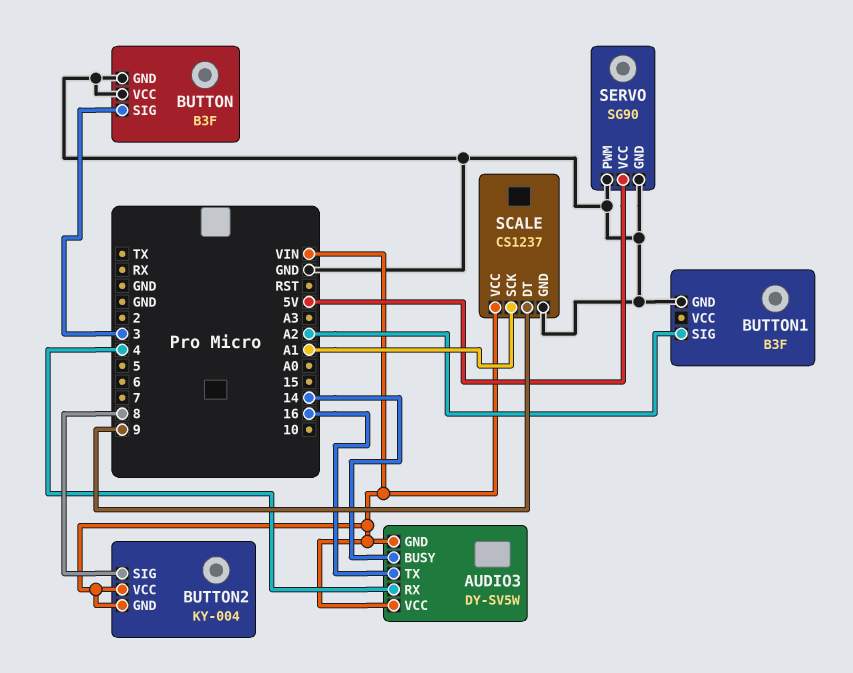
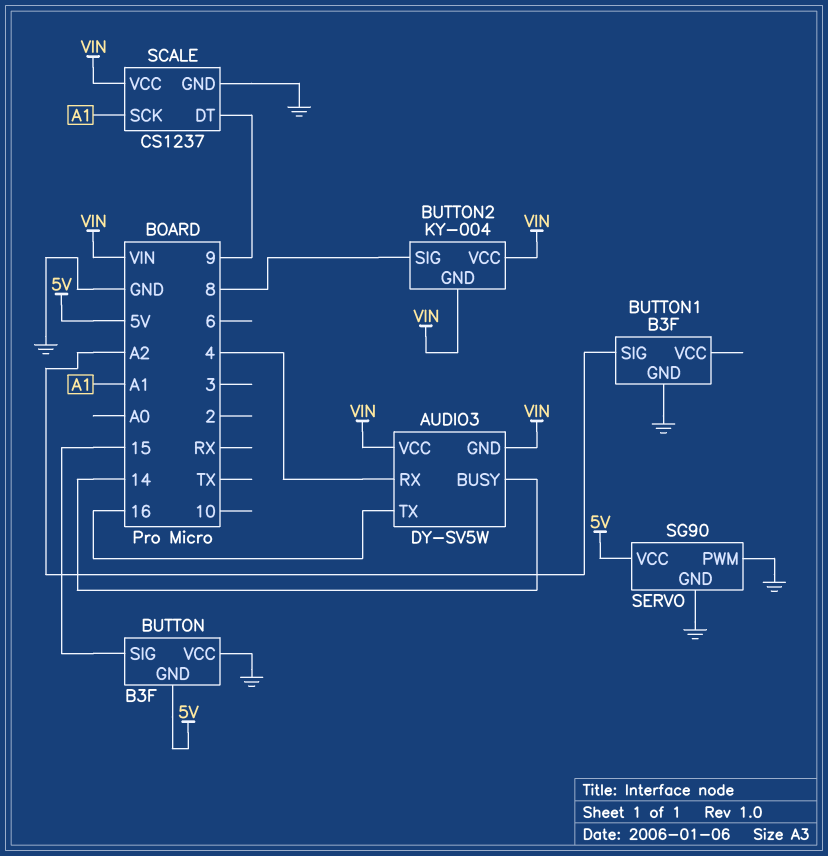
BUTTON pin GND: GND -> 5V
BUTTON pin SIG: 3 -> 15

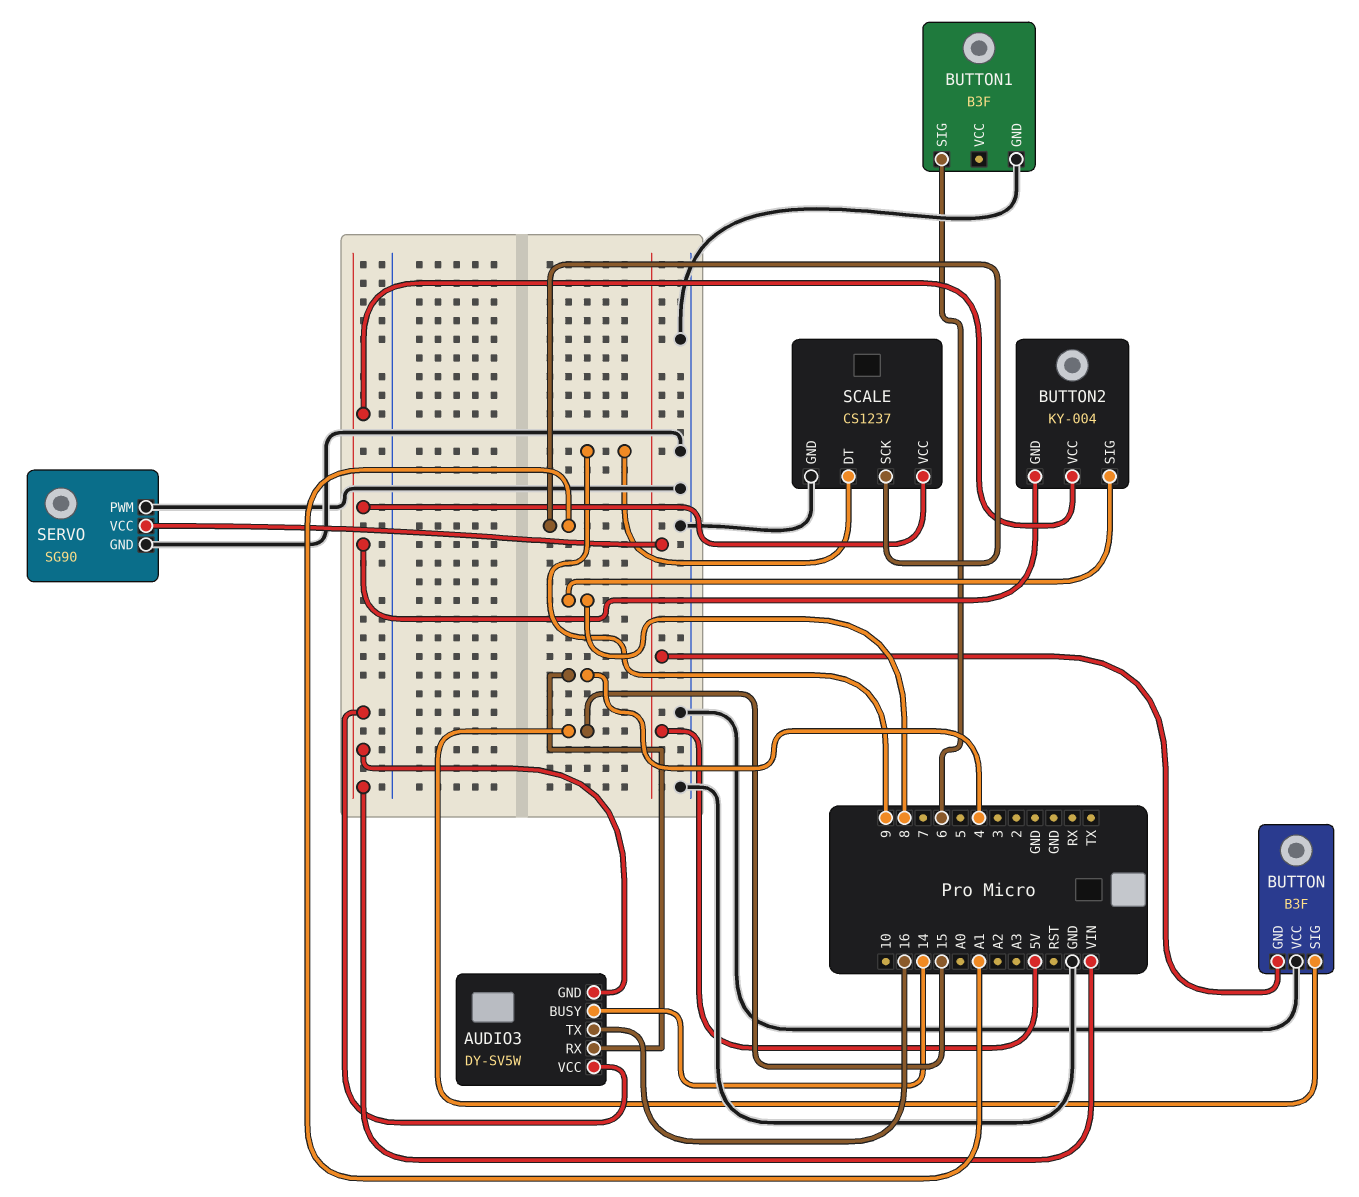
BUTTON1 pin SIG: A2 -> 6

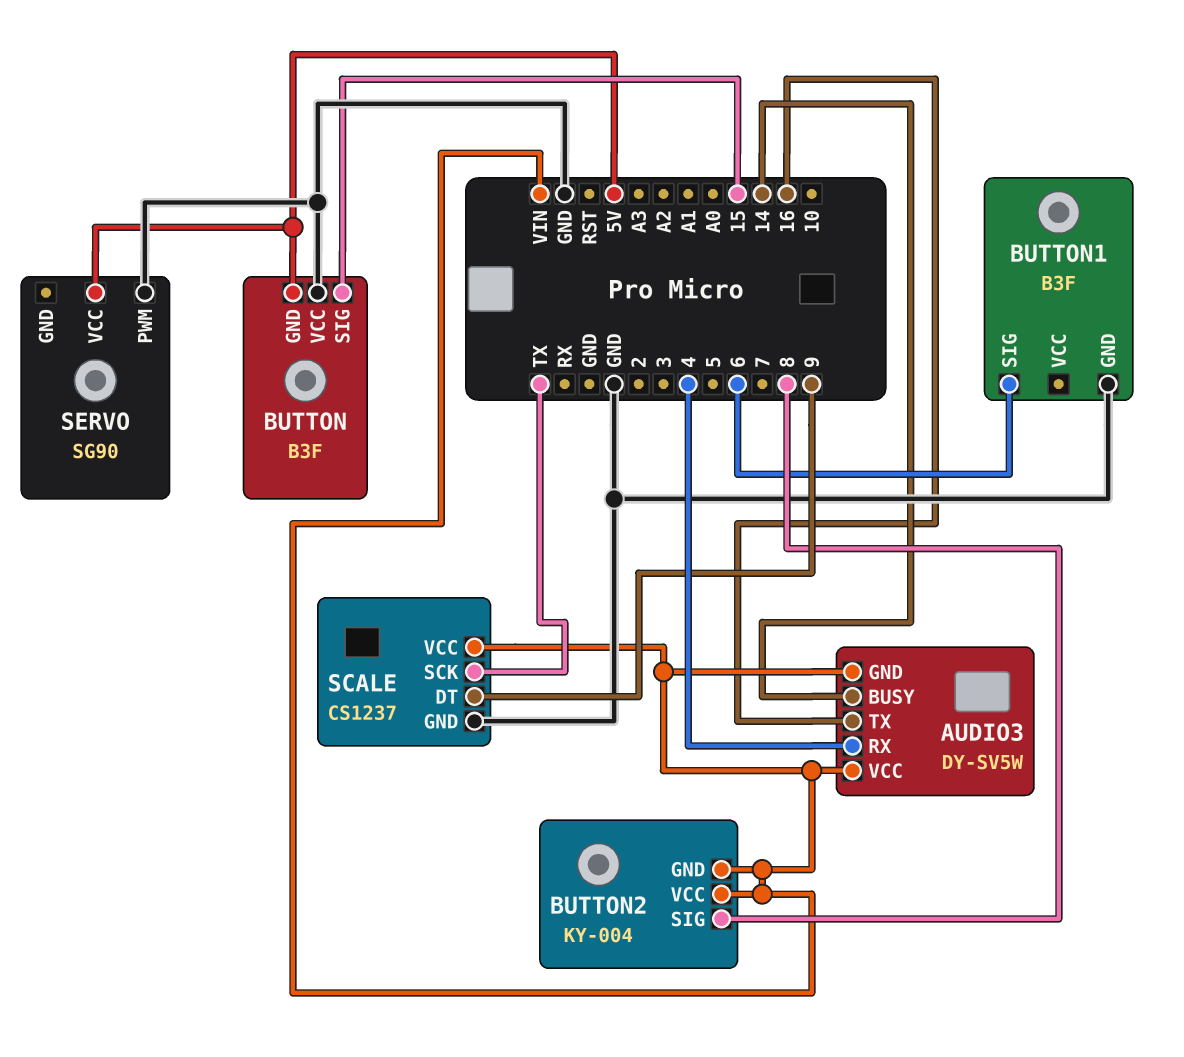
SCALE pin SCK: A1 -> TX
SERVO pin GND: GND -> none

